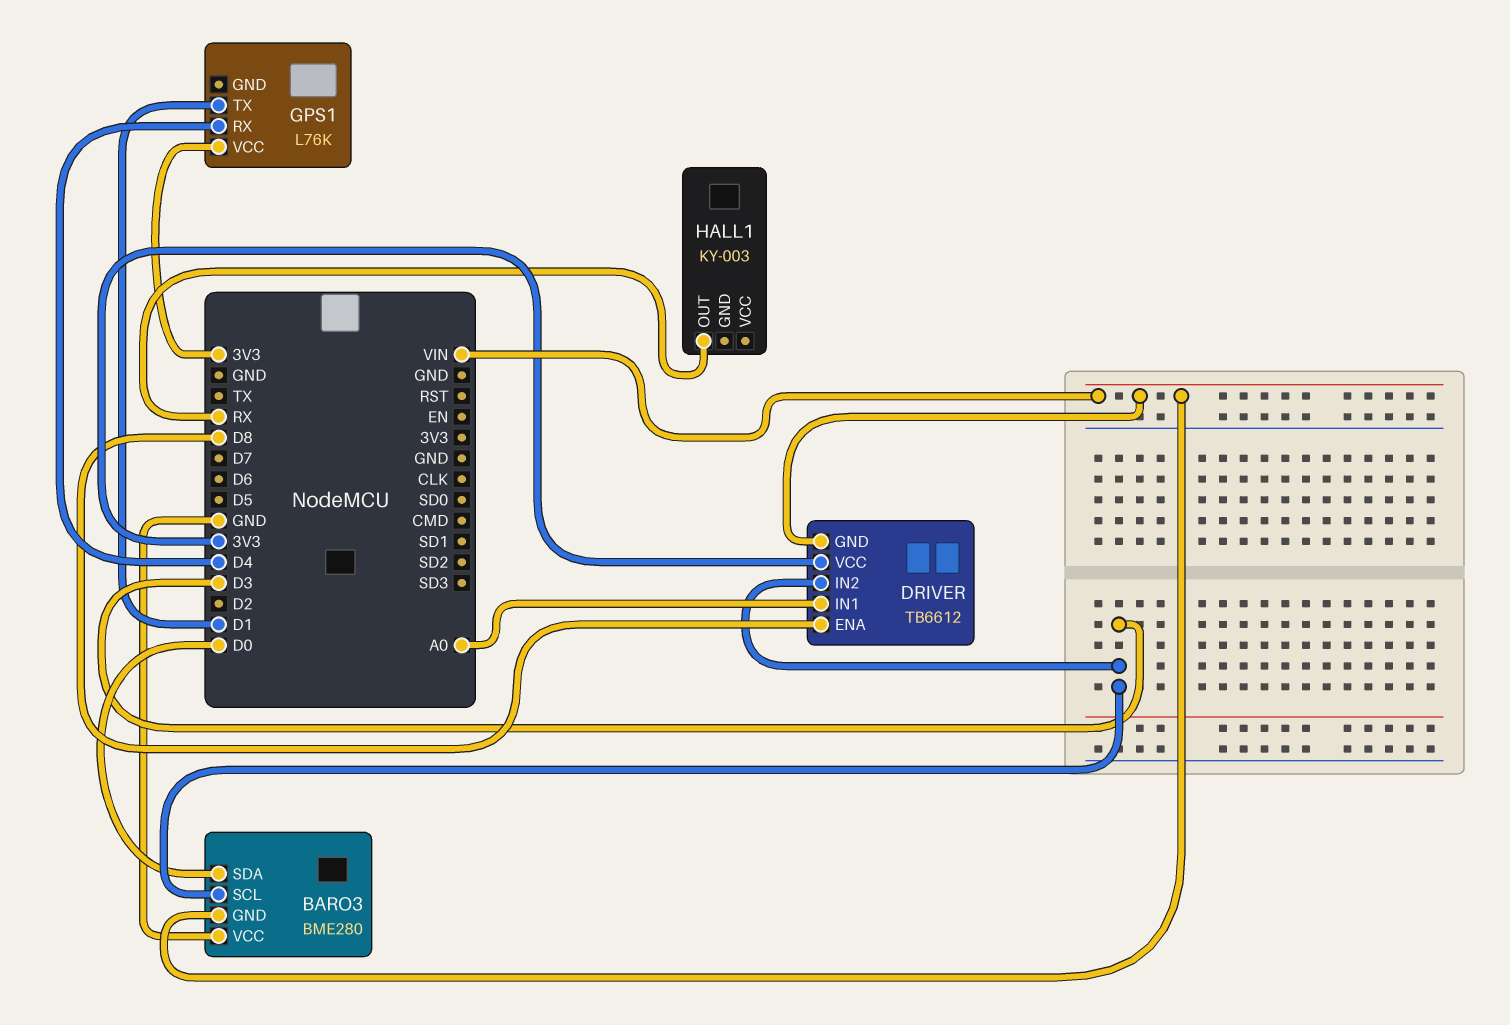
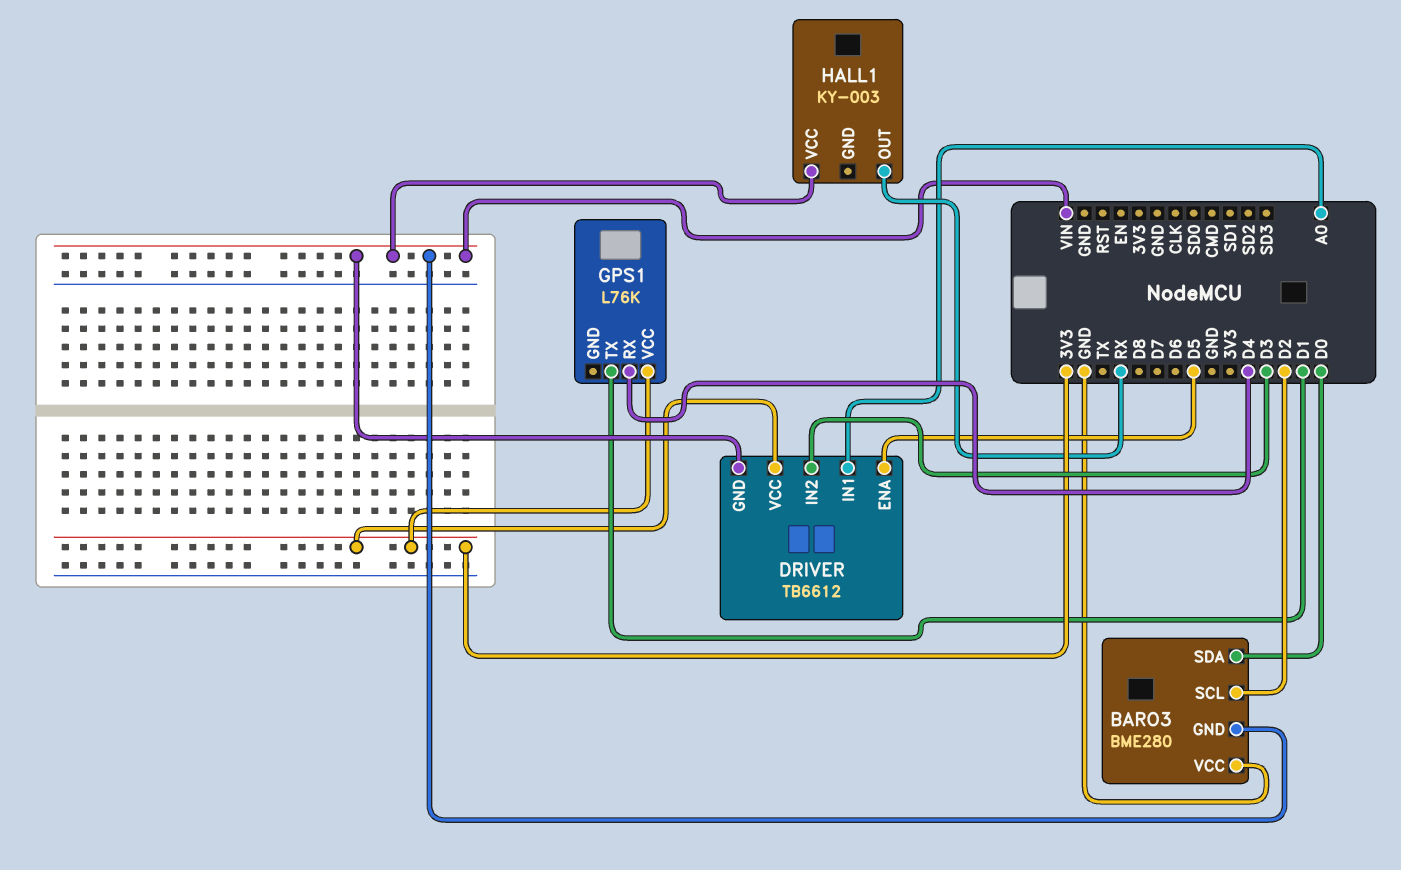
BARO3 pin SCL: D3 -> D2
DRIVER pin ENA: D8 -> D5
HALL1 pin VCC: none -> VIN

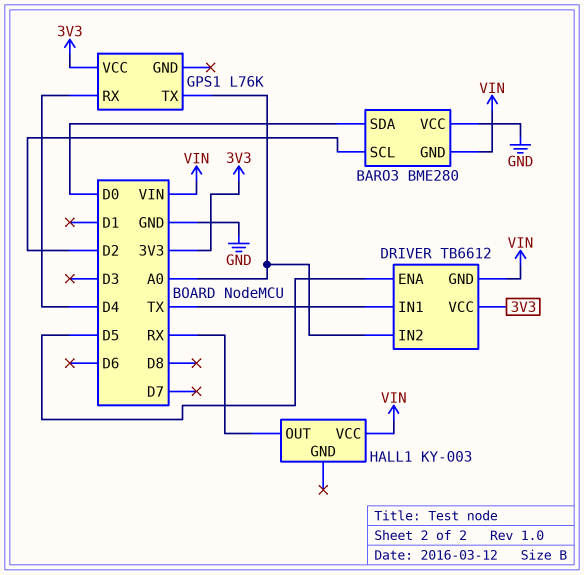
DRIVER pin IN1: A0 -> TX
DRIVER pin IN2: D3 -> A0
GPS1 pin TX: D1 -> A0

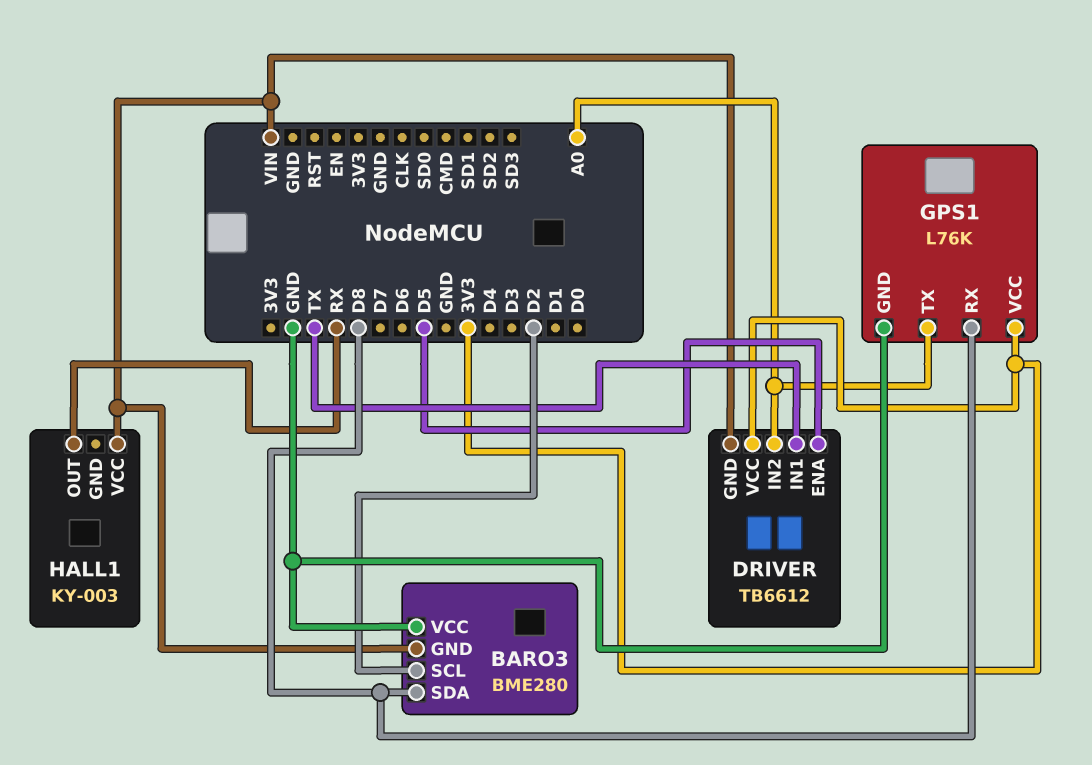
BARO3 pin SDA: D0 -> D8
GPS1 pin GND: none -> GND
GPS1 pin RX: D4 -> D8

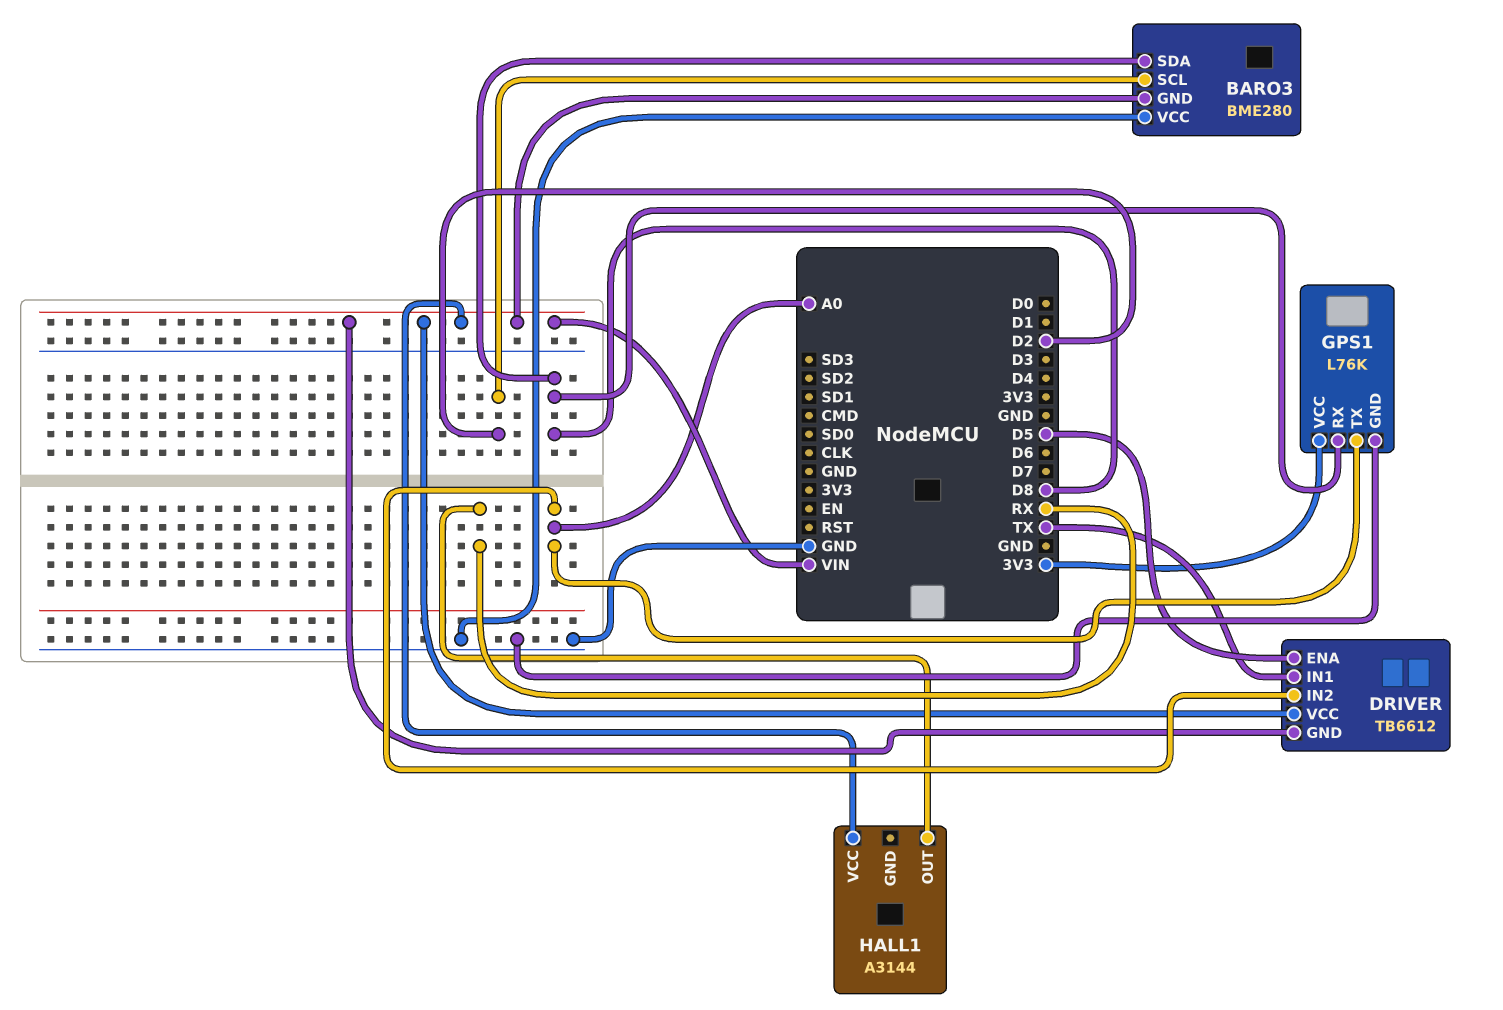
DRIVER pin VCC: 3V3 -> VIN
HALL1: KY-003 -> A3144

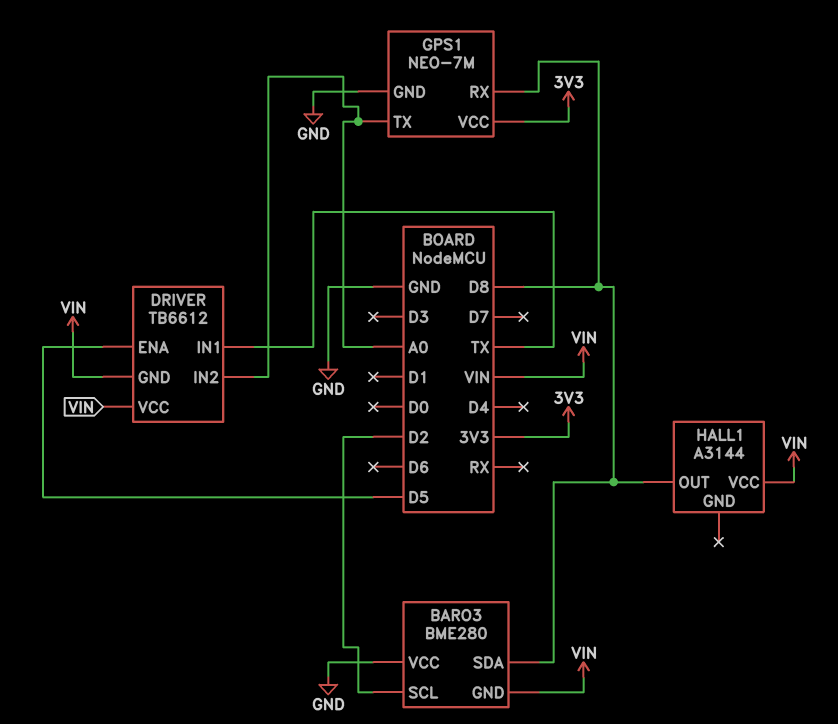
GPS1: L76K -> NEO-7M
HALL1 pin OUT: RX -> D8

